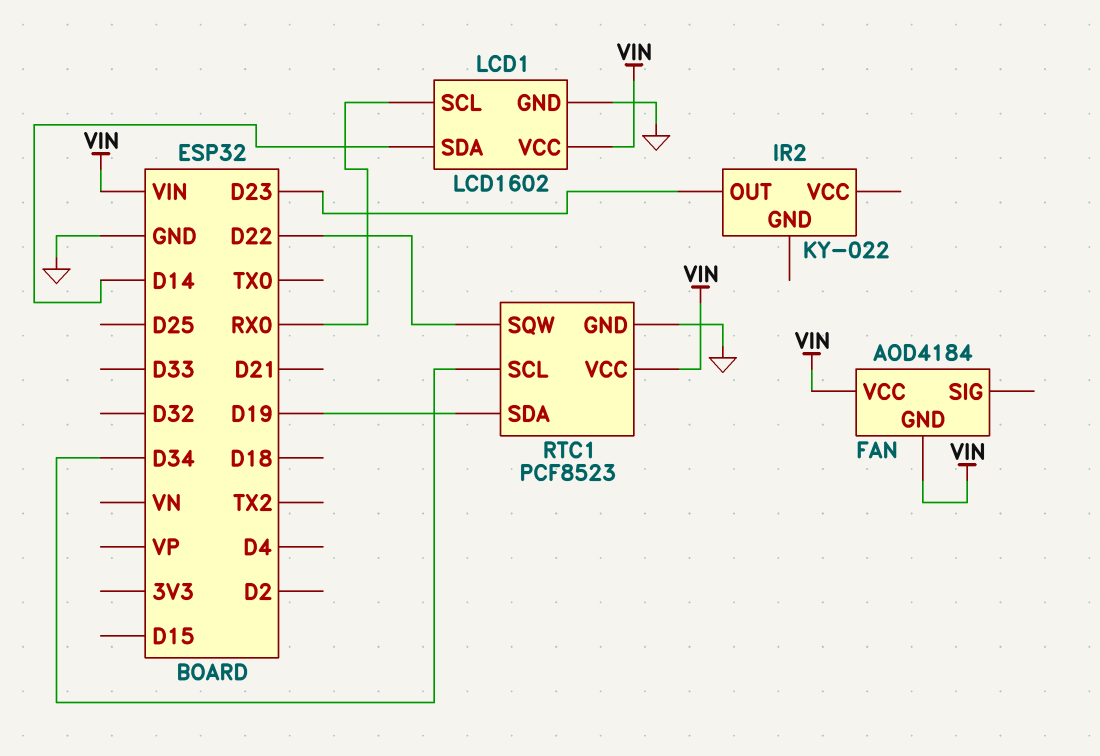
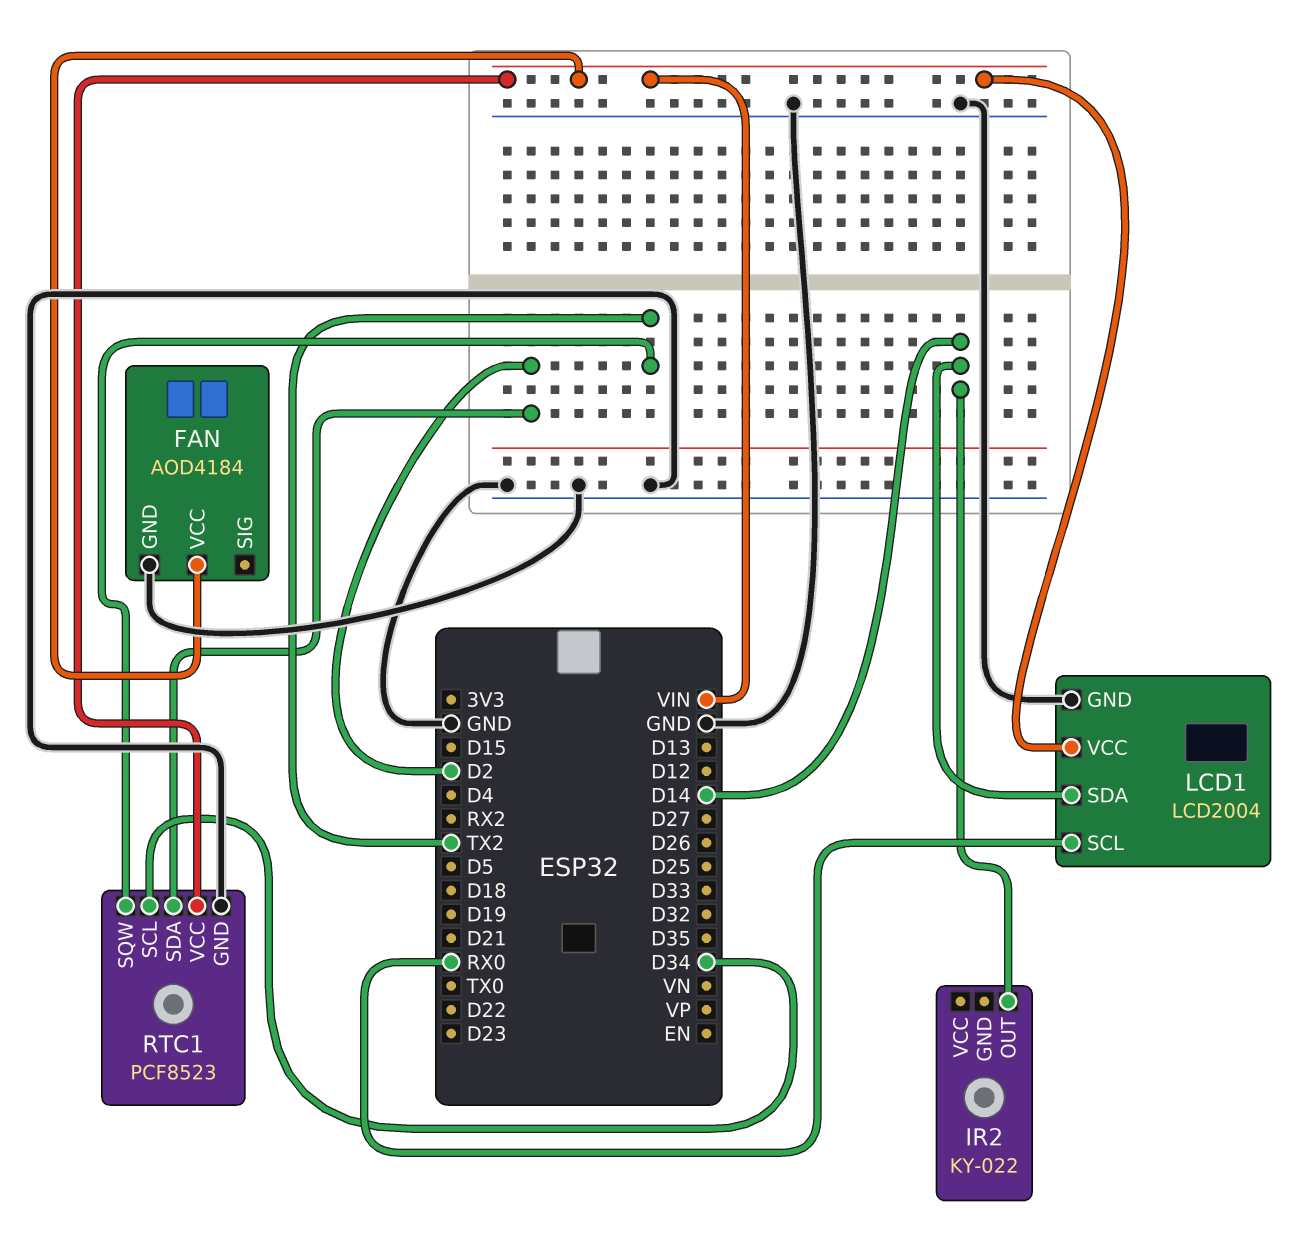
FAN pin GND: VIN -> GND
IR2 pin OUT: D23 -> D14
LCD1: LCD1602 -> LCD2004
RTC1 pin SDA: D19 -> D2
RTC1 pin SQW: D22 -> TX2

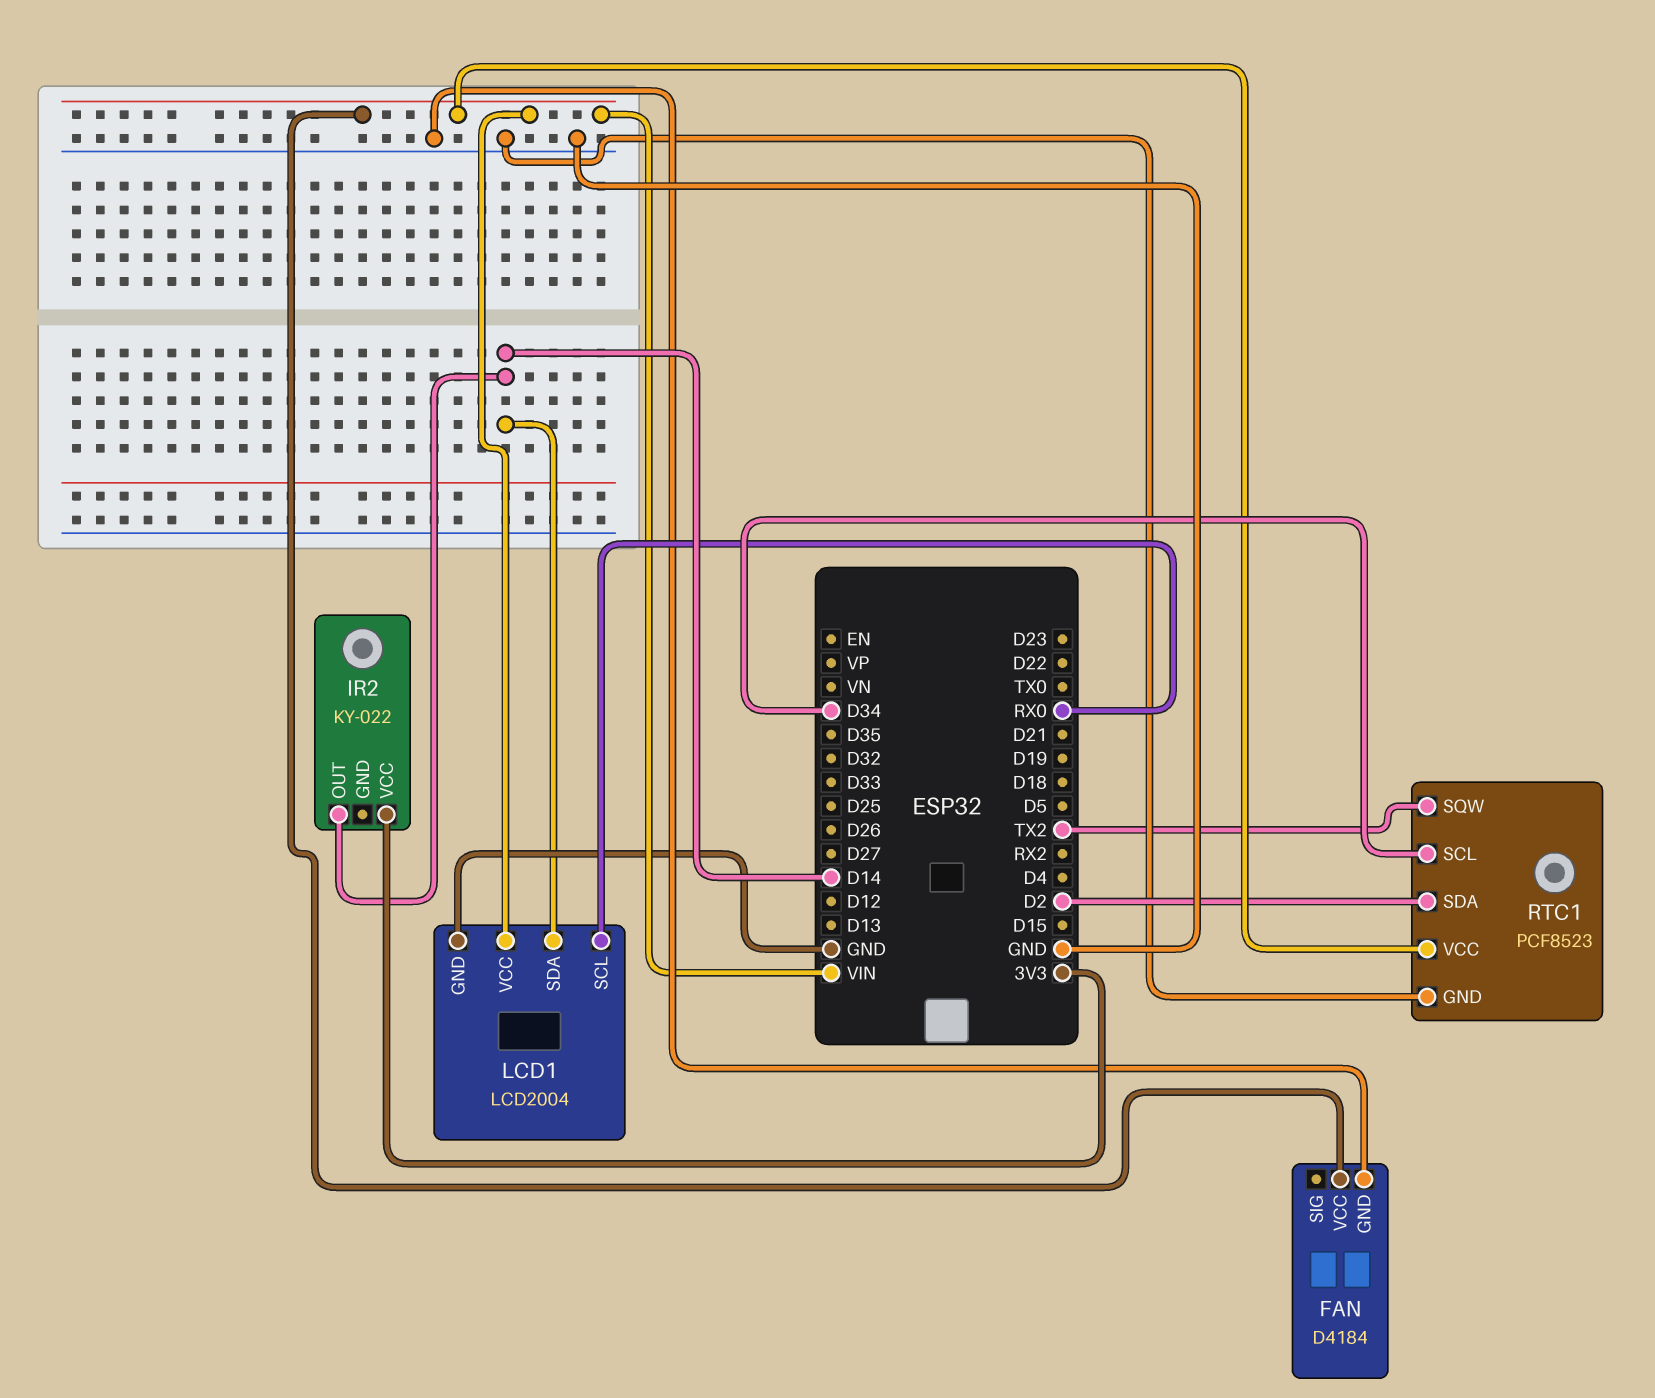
FAN: AOD4184 -> D4184
IR2 pin VCC: none -> 3V3

